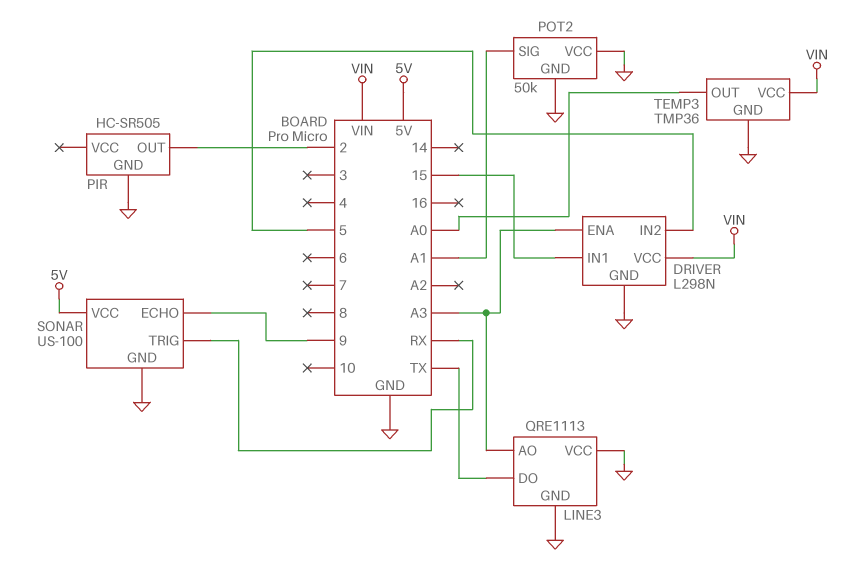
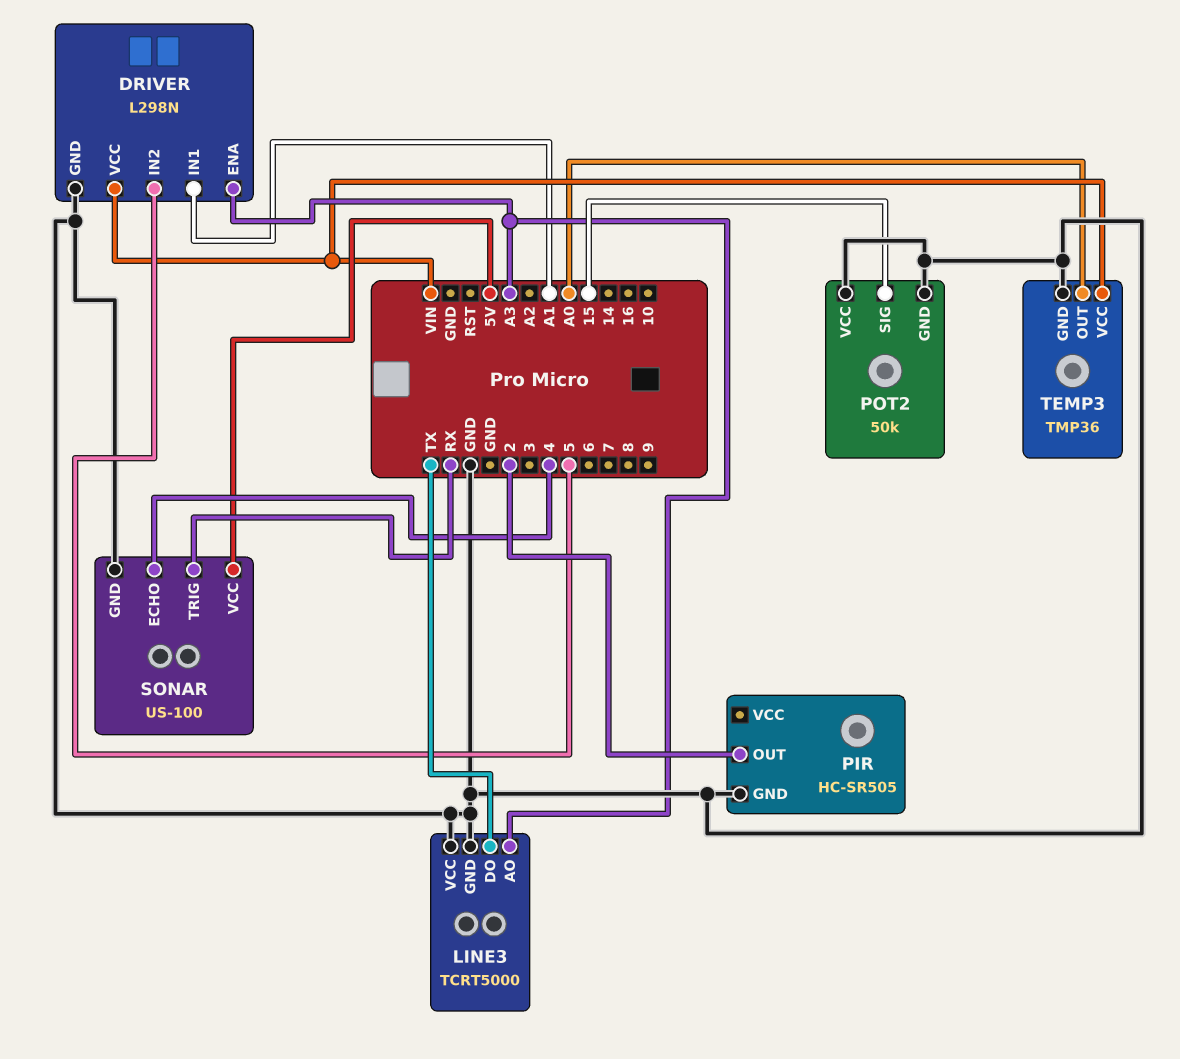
DRIVER pin IN1: 15 -> A1
LINE3: QRE1113 -> TCRT5000
POT2 pin SIG: A1 -> 15
SONAR pin ECHO: 9 -> 4

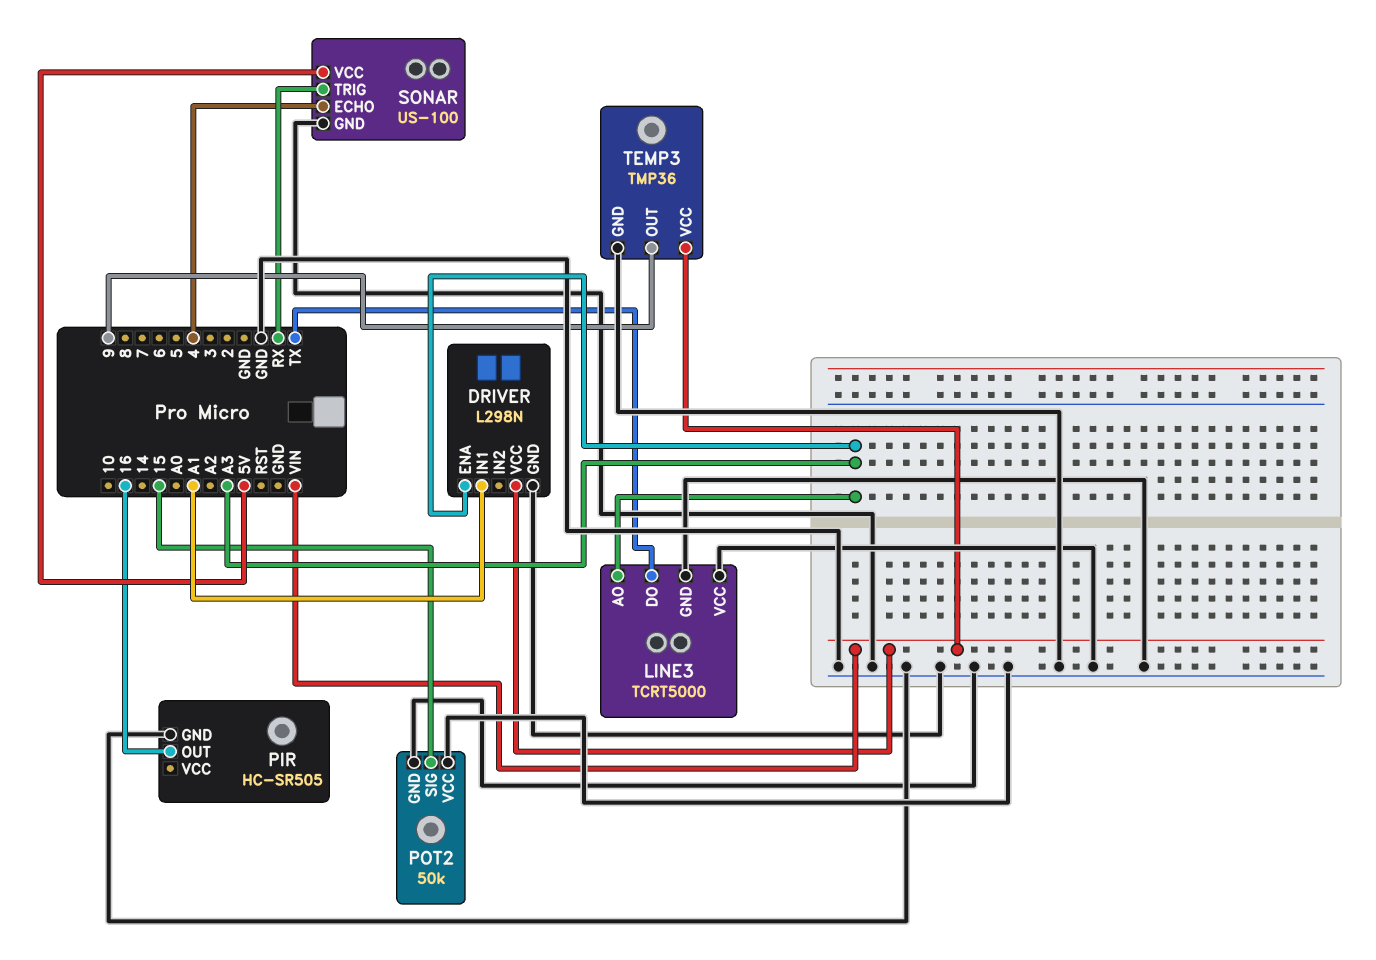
DRIVER pin IN2: 5 -> none
PIR pin OUT: 2 -> 16
TEMP3 pin OUT: A0 -> 9

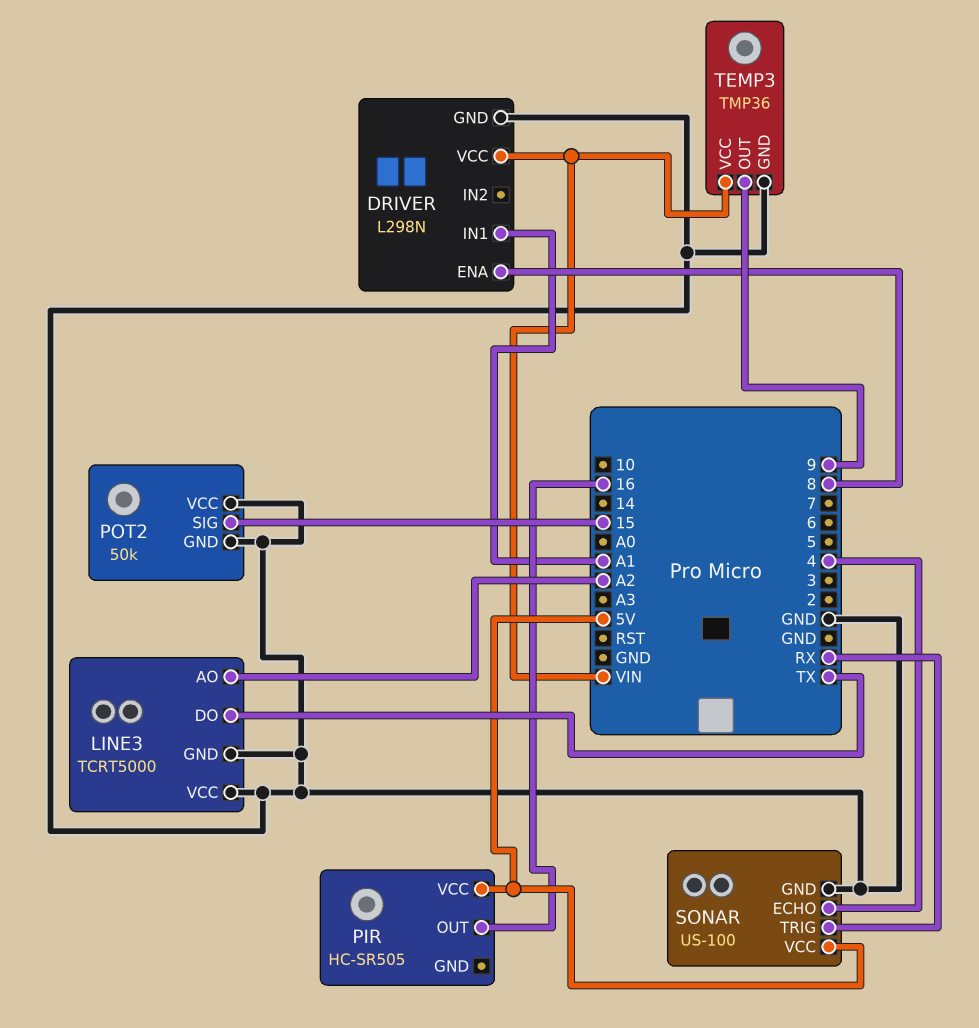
DRIVER pin ENA: A3 -> 8
LINE3 pin AO: A3 -> A2
PIR pin GND: GND -> none
PIR pin VCC: none -> 5V

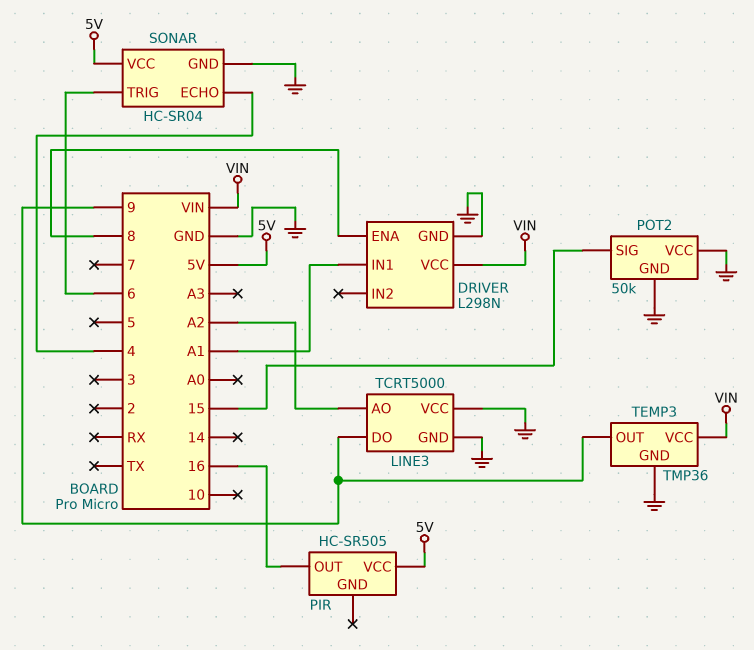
LINE3 pin DO: TX -> 9
SONAR: US-100 -> HC-SR04
SONAR pin TRIG: RX -> 6

